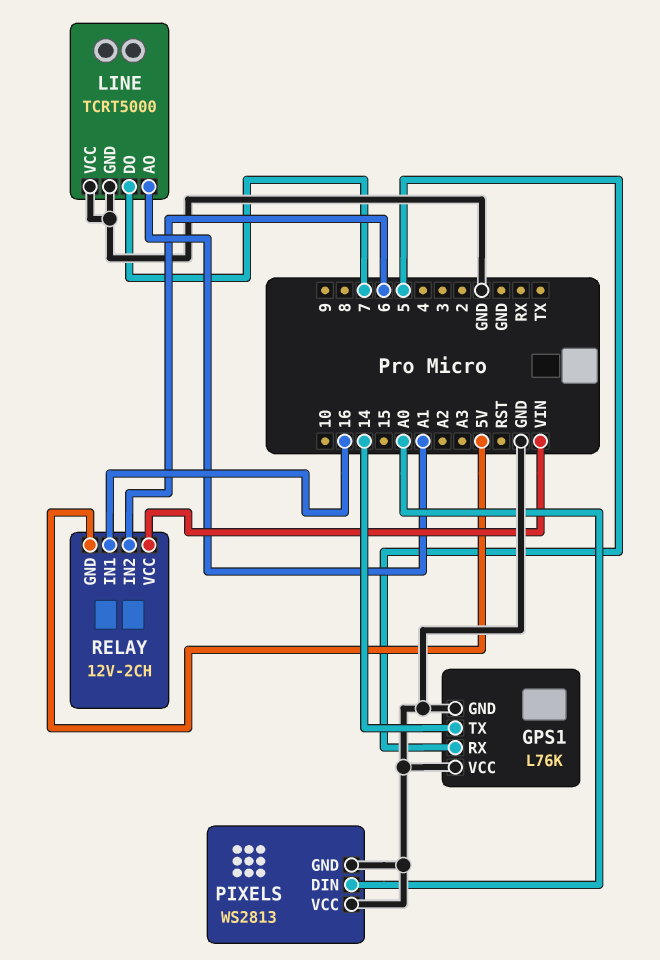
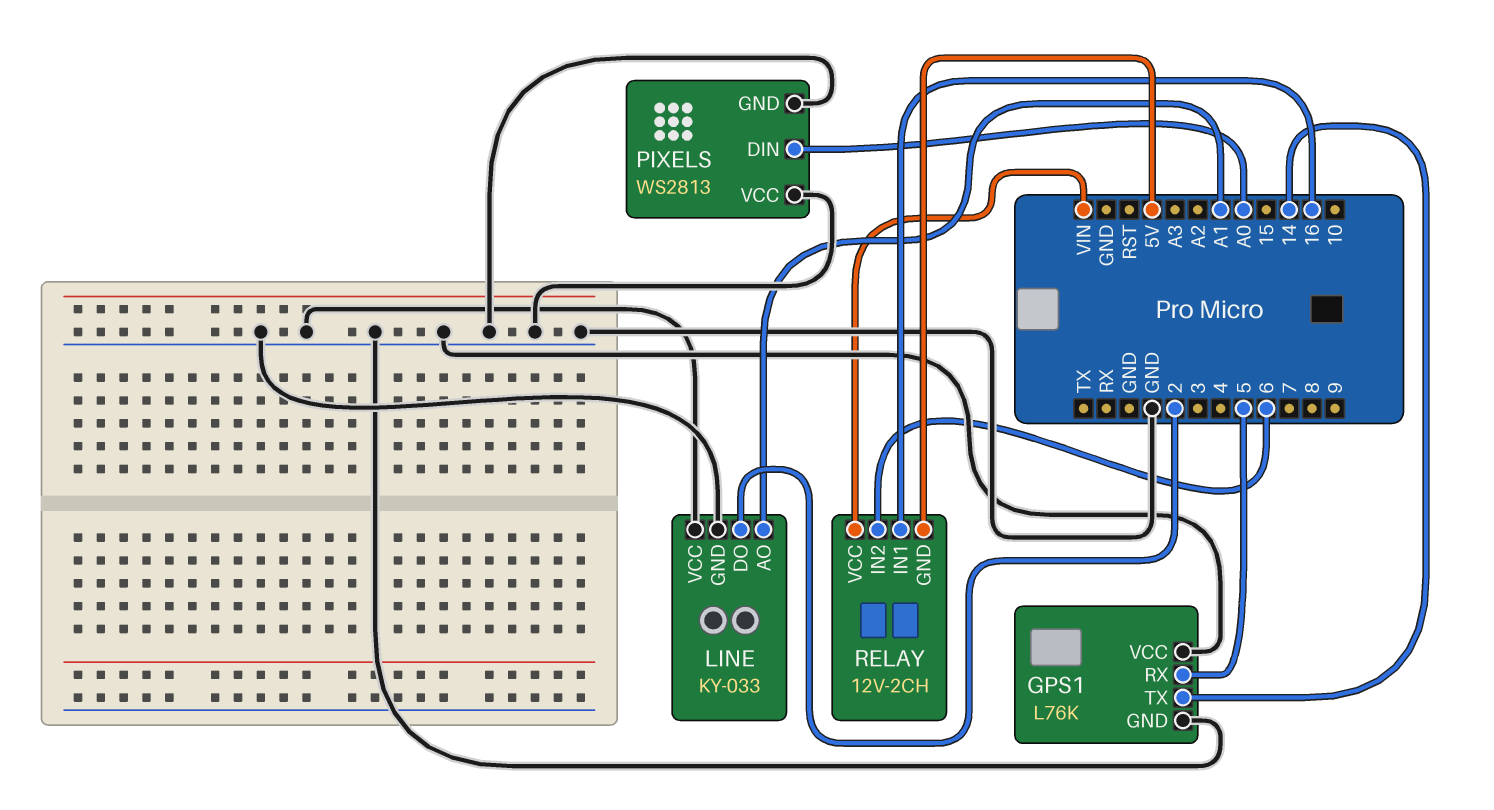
LINE: TCRT5000 -> KY-033
LINE pin DO: 7 -> 2

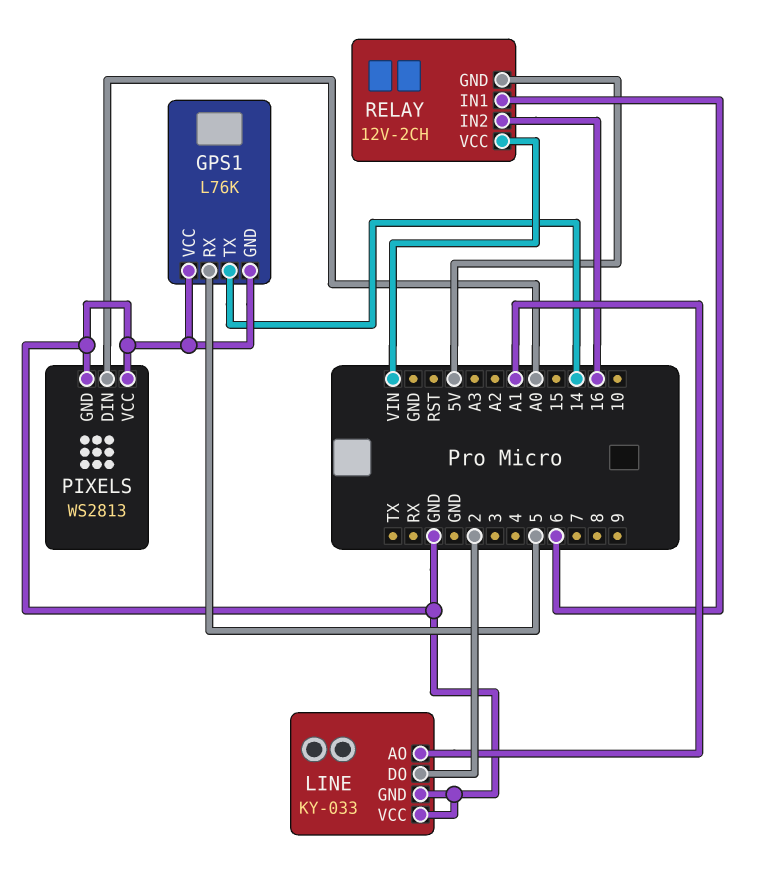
RELAY pin IN1: 16 -> 6
RELAY pin IN2: 6 -> 16

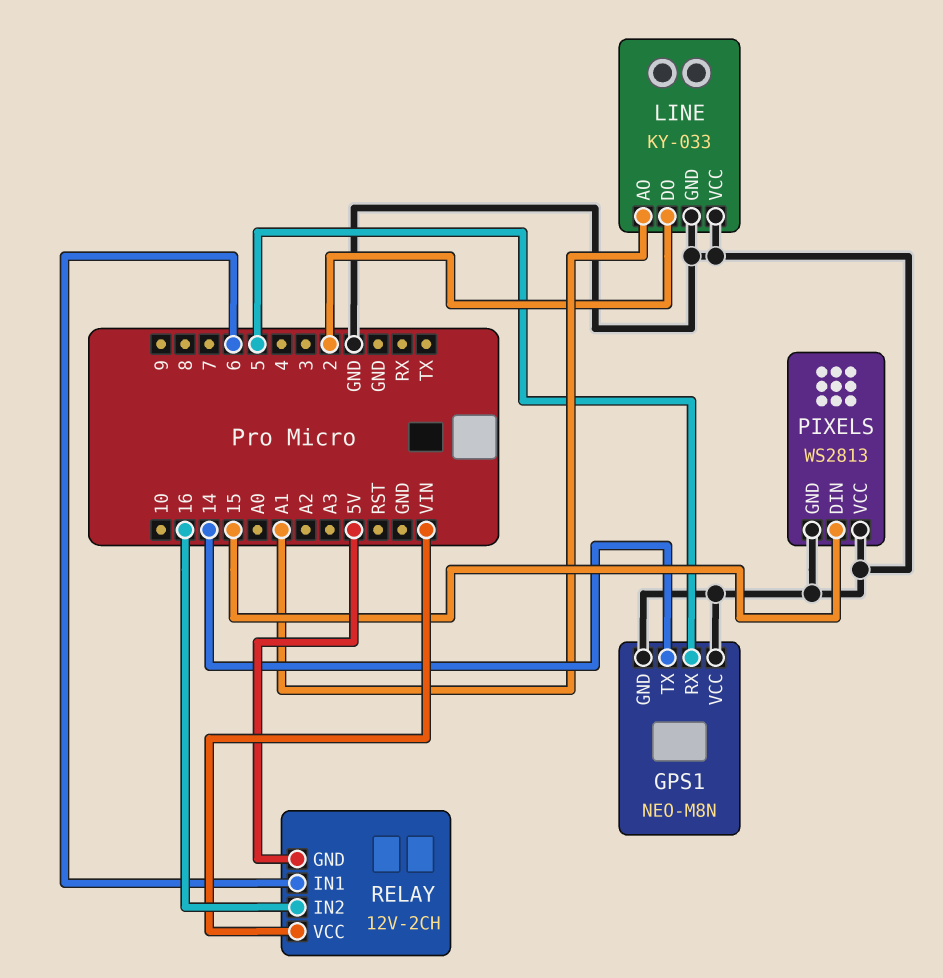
GPS1: L76K -> NEO-M8N
PIXELS pin DIN: A0 -> 15

